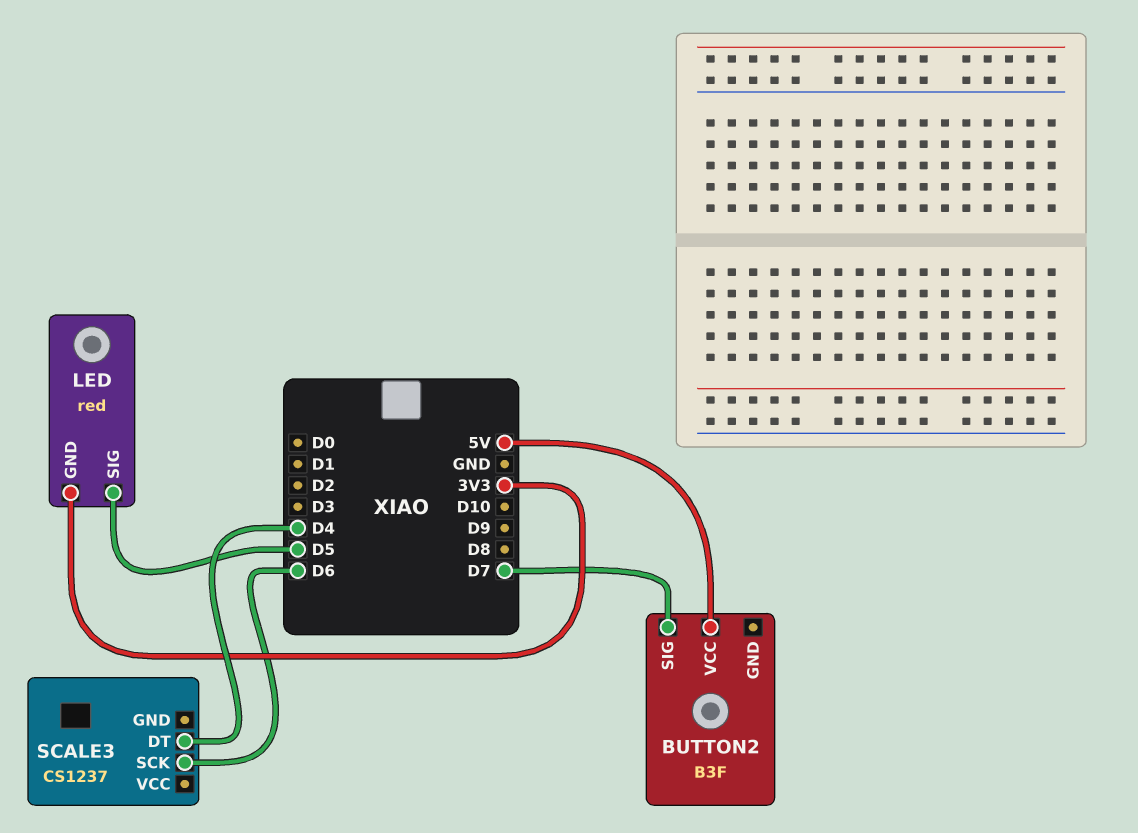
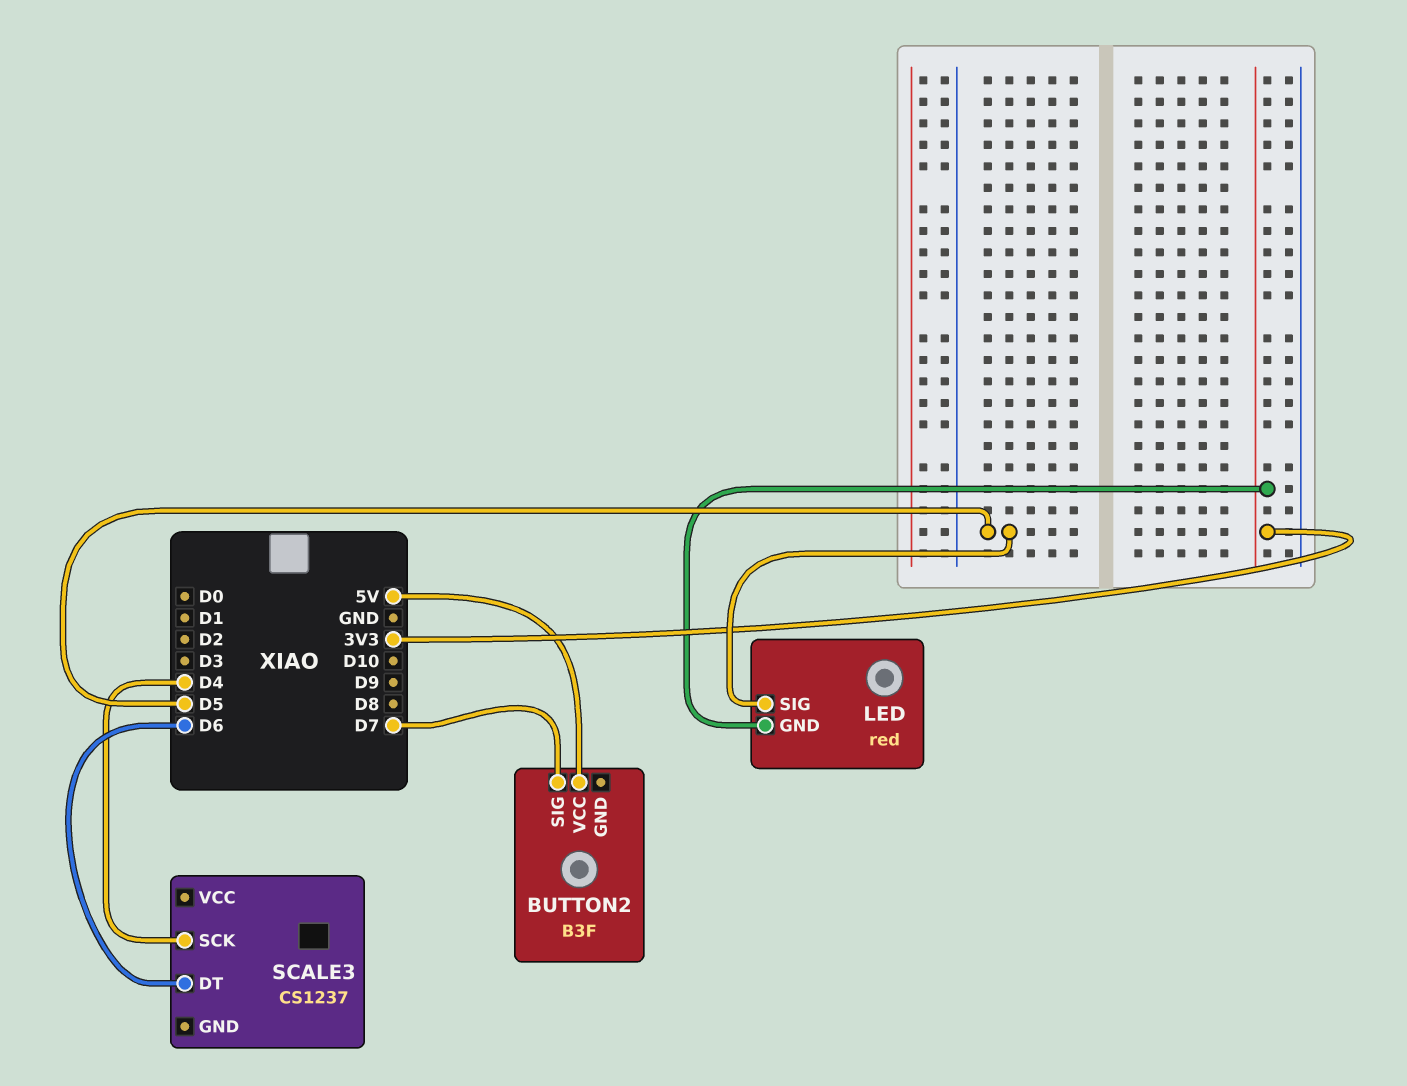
SCALE3 pin DT: D4 -> D6
SCALE3 pin SCK: D6 -> D4

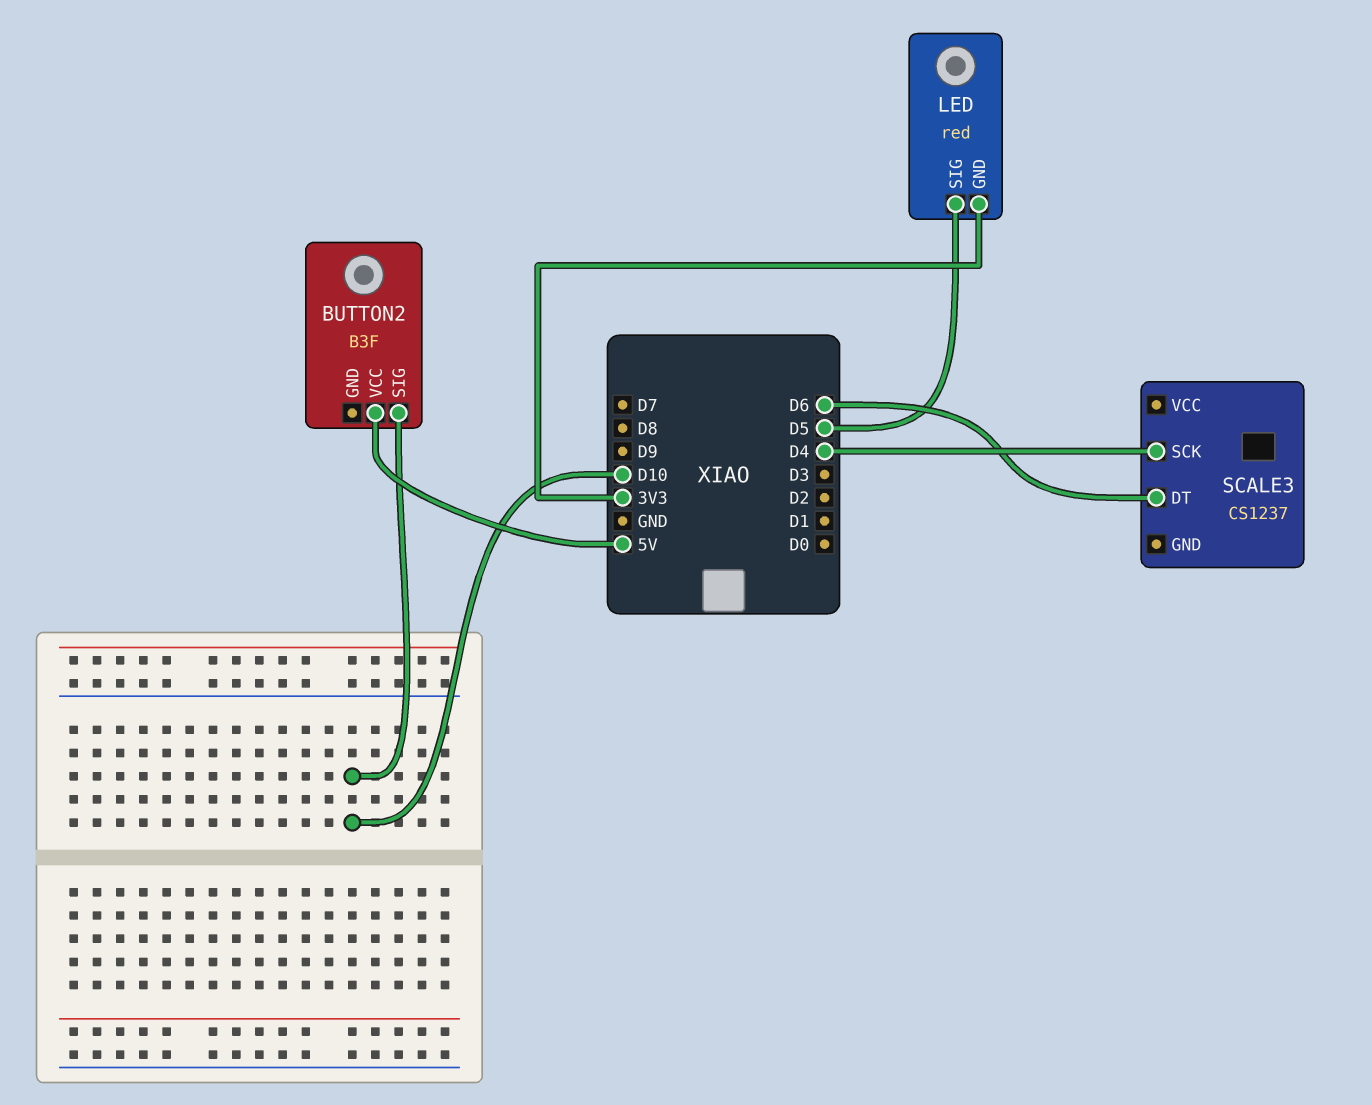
BUTTON2 pin SIG: D7 -> D10

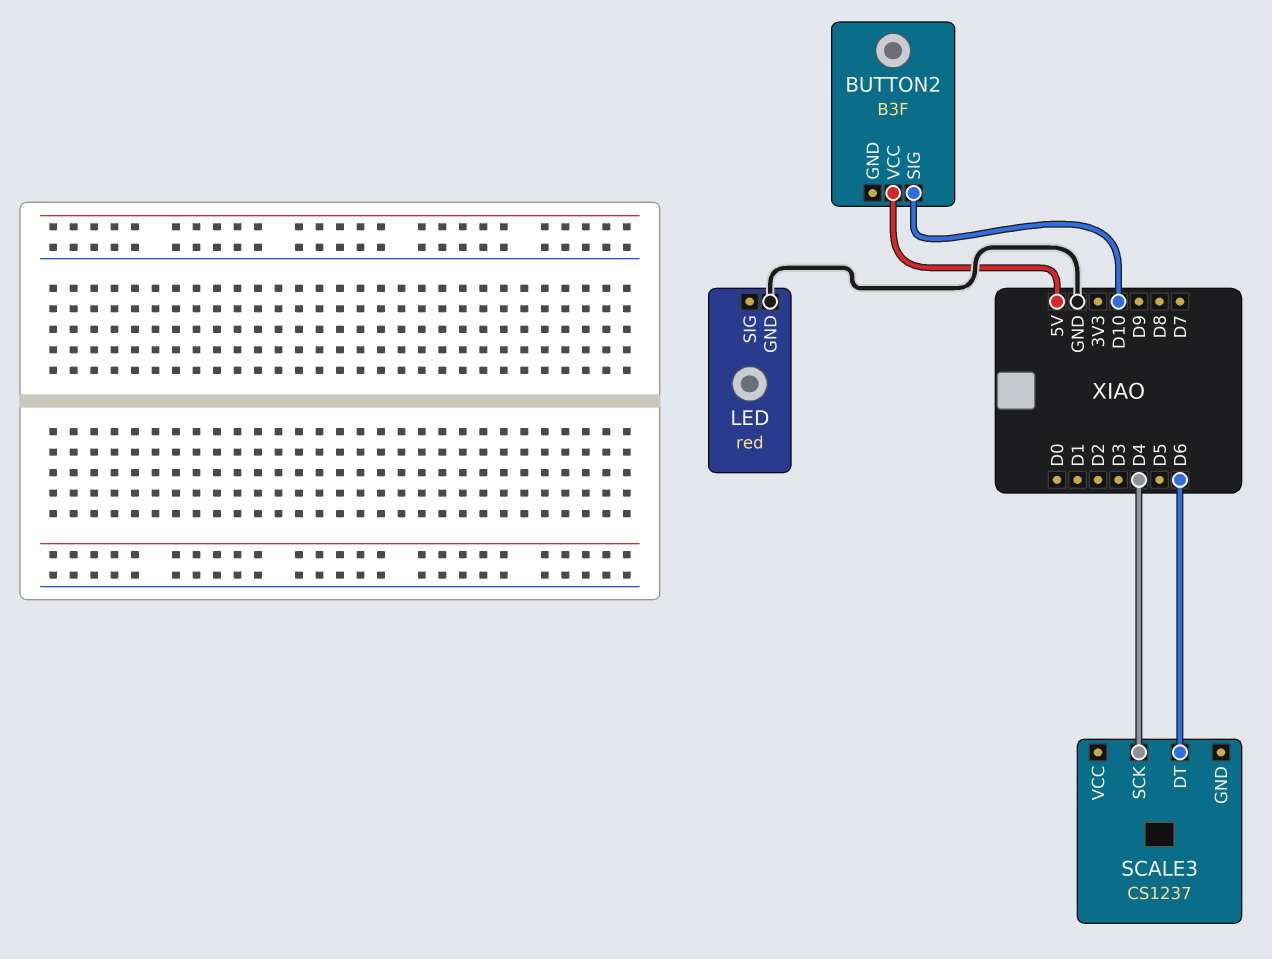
LED pin GND: 3V3 -> GND
LED pin SIG: D5 -> none

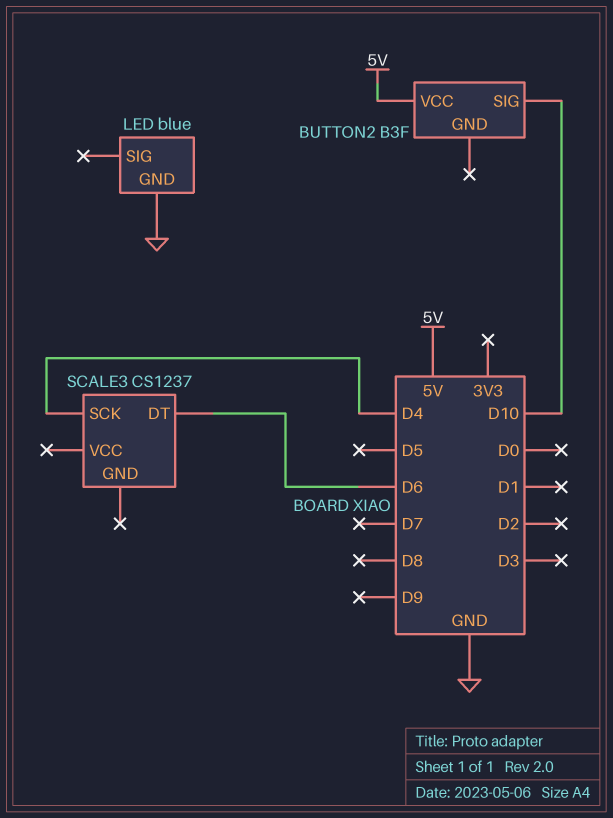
LED: red -> blue

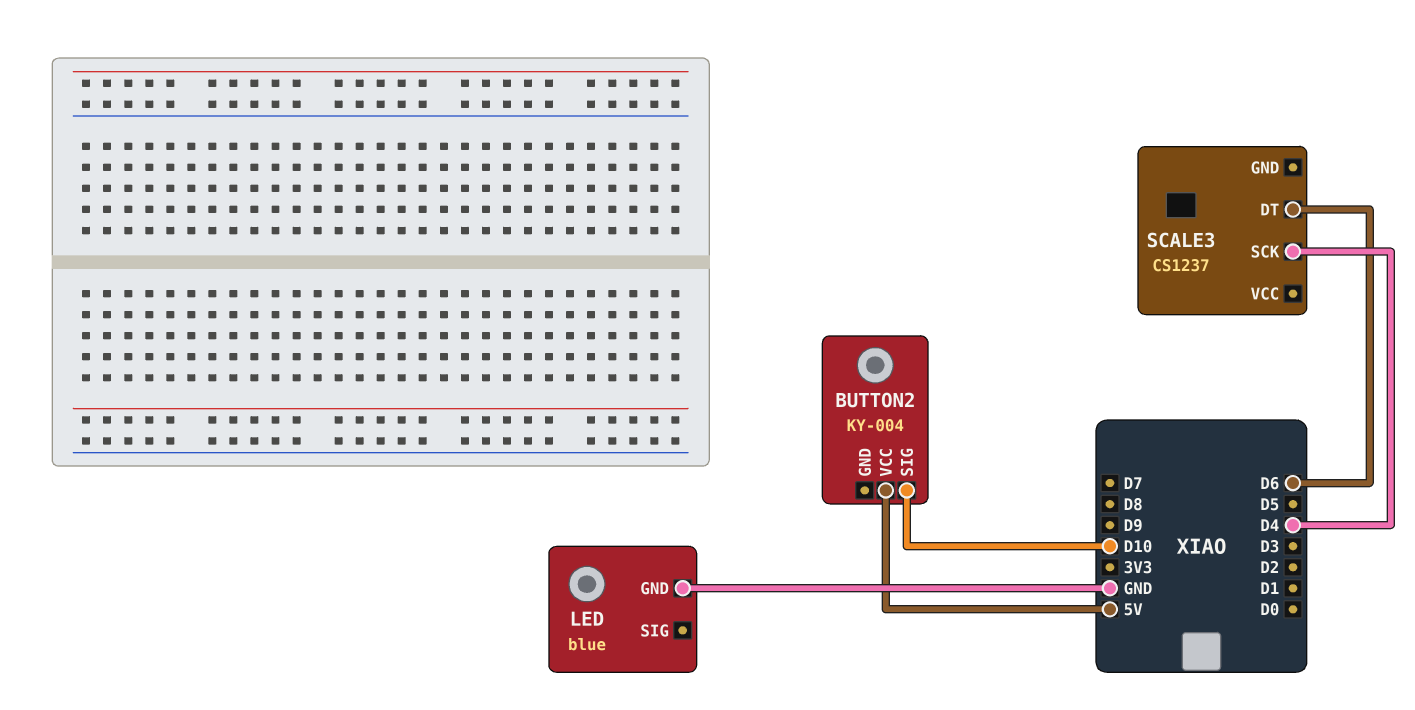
BUTTON2: B3F -> KY-004

